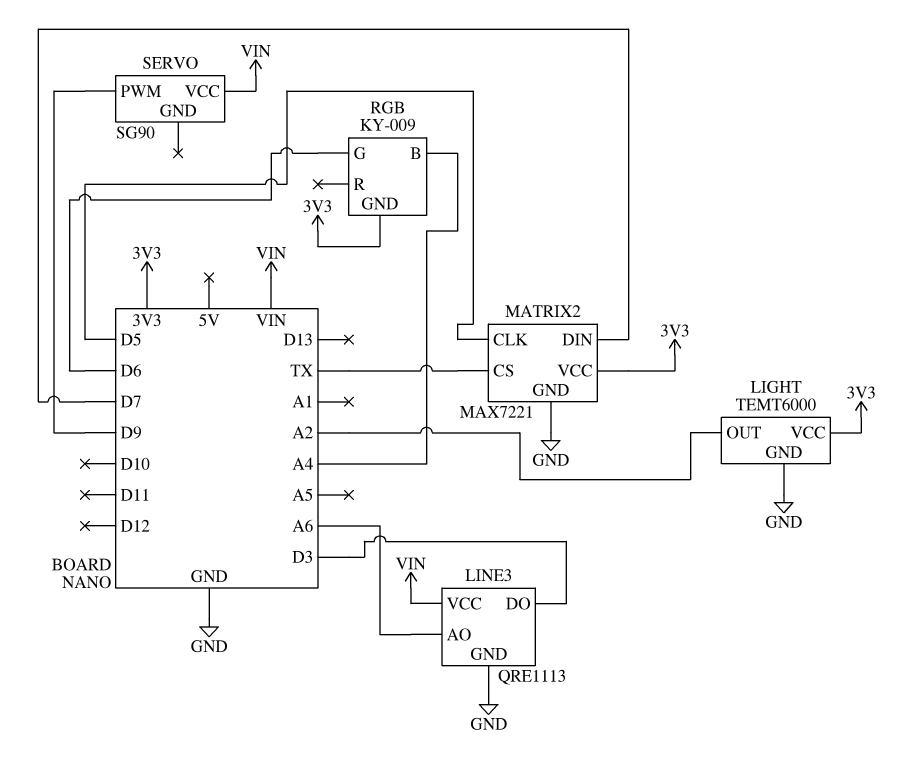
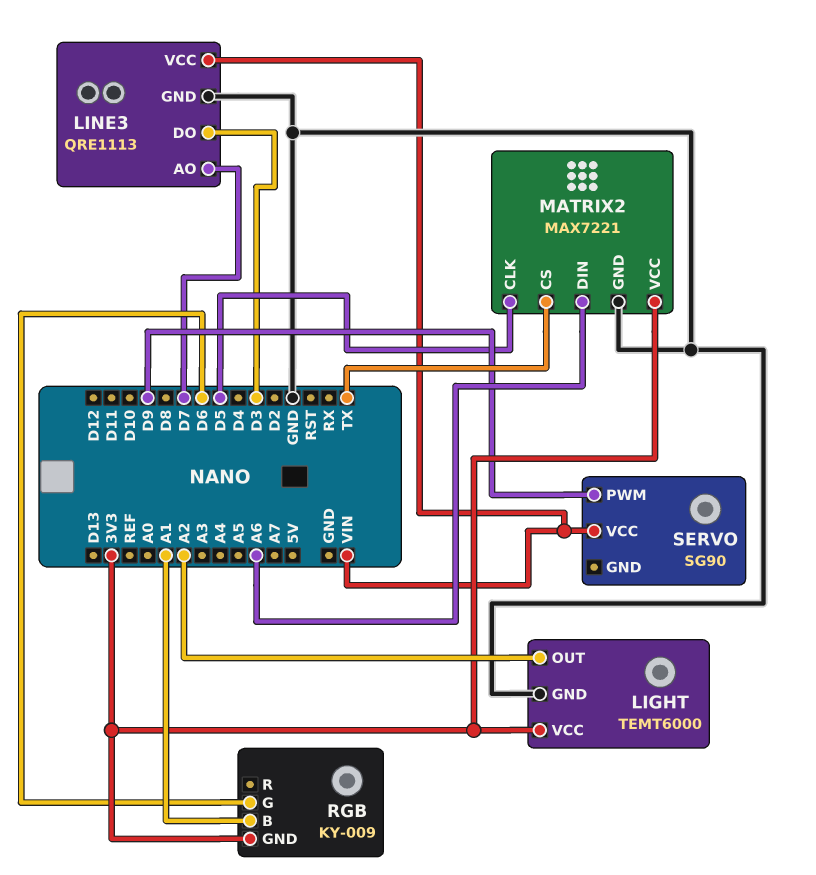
LINE3 pin AO: A6 -> D7
MATRIX2 pin DIN: D7 -> A6
RGB pin B: A4 -> A1

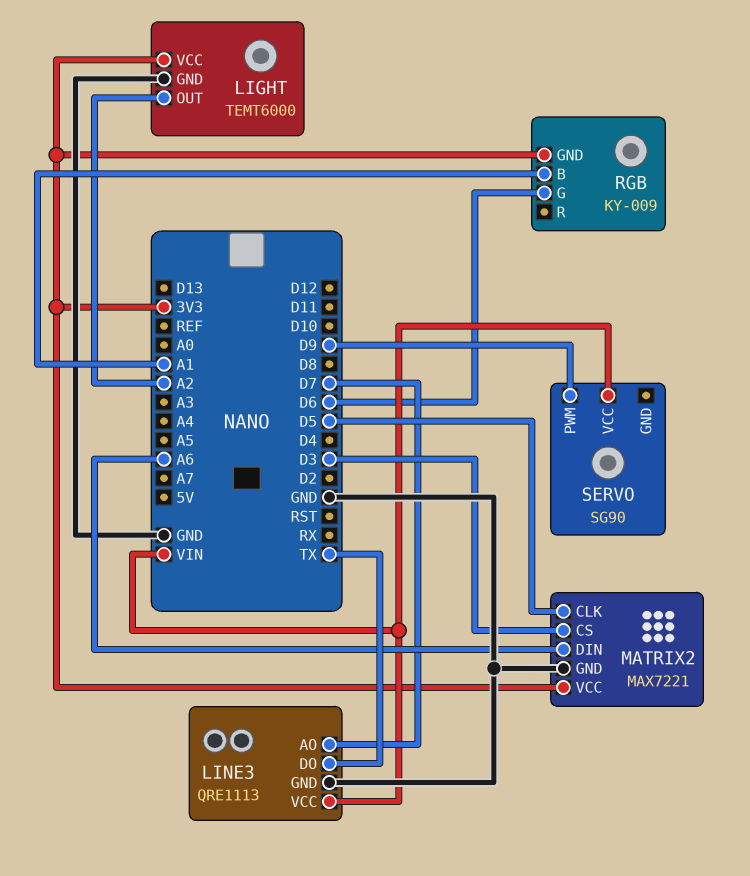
LINE3 pin DO: D3 -> TX
MATRIX2 pin CS: TX -> D3

